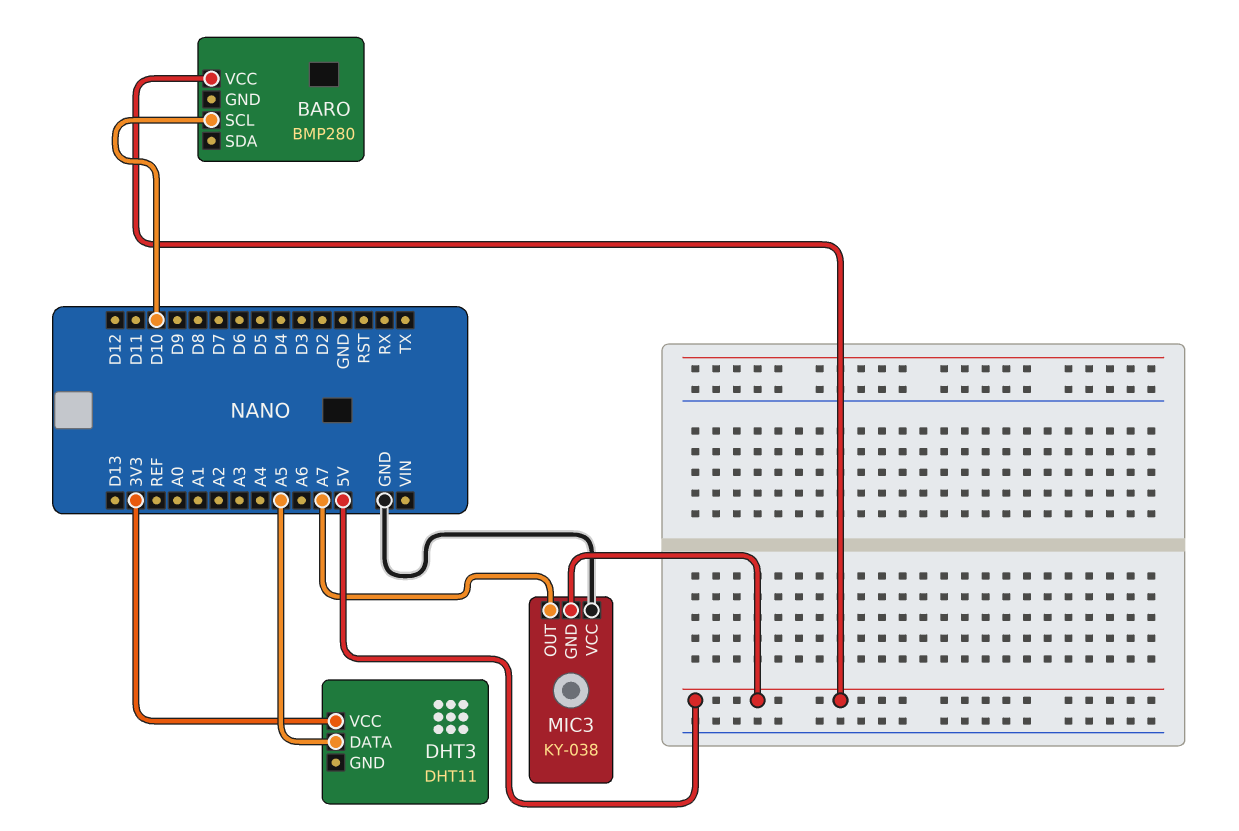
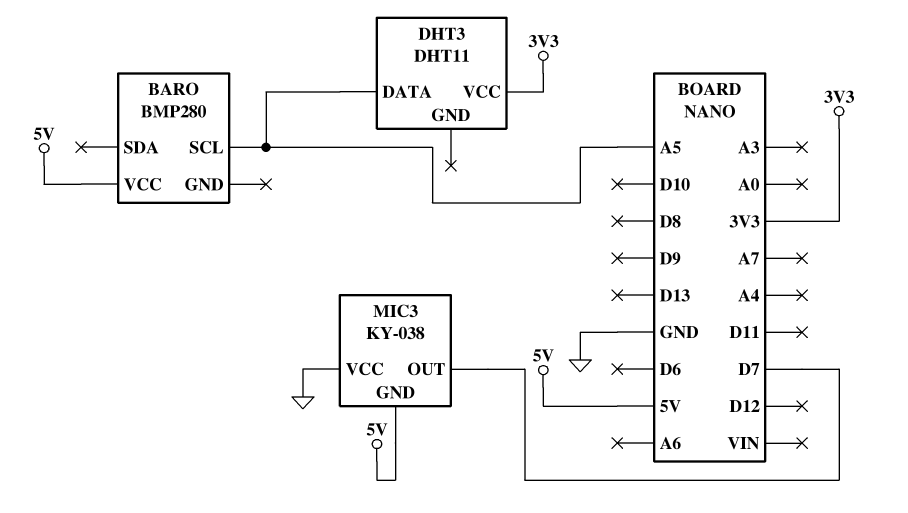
BARO pin SCL: D10 -> A5
MIC3 pin OUT: A7 -> D7

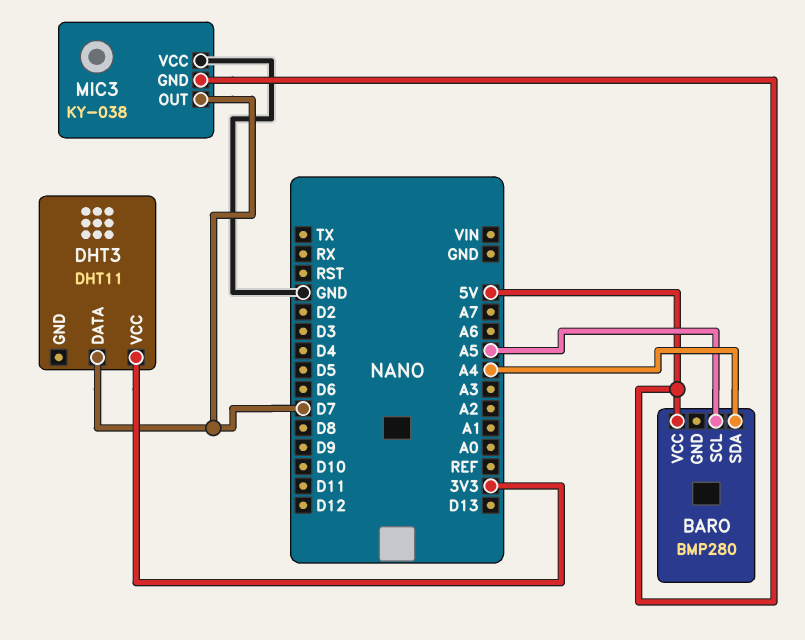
BARO pin SDA: none -> A4
DHT3 pin DATA: A5 -> D7

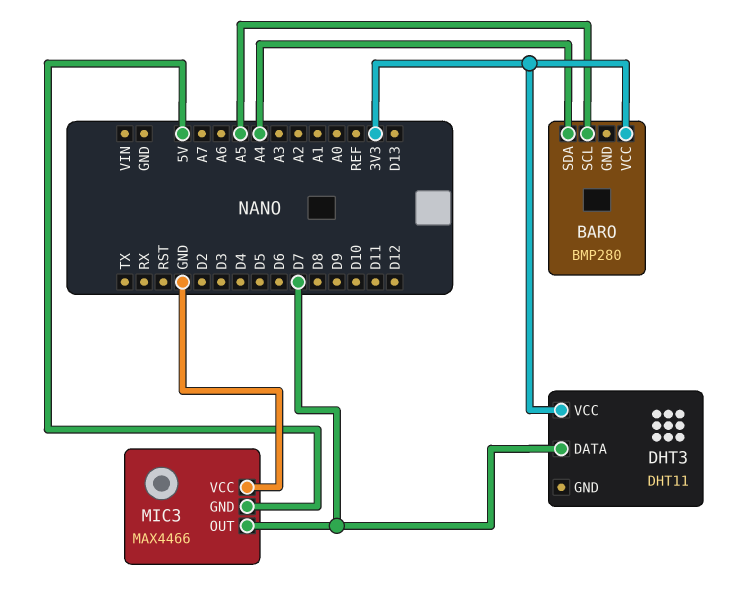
BARO pin VCC: 5V -> 3V3
MIC3: KY-038 -> MAX4466

